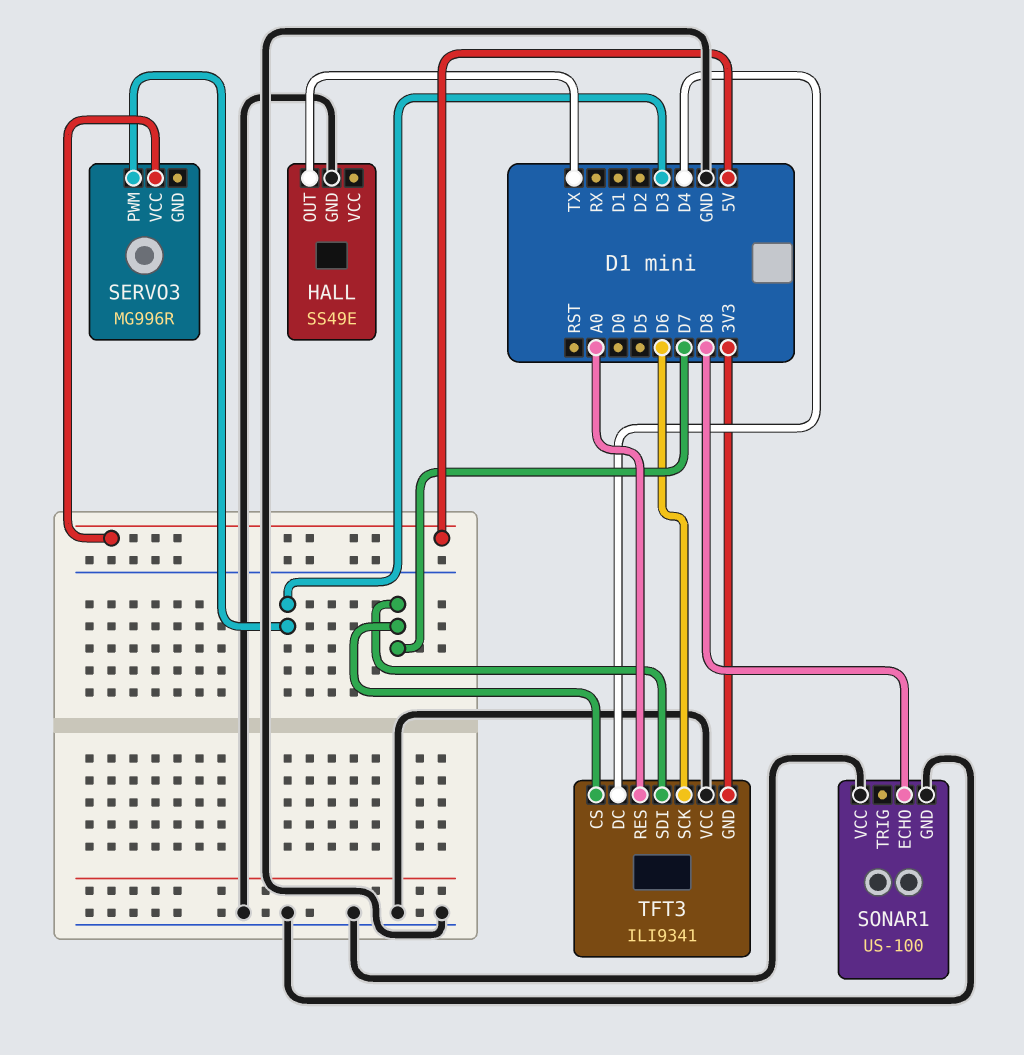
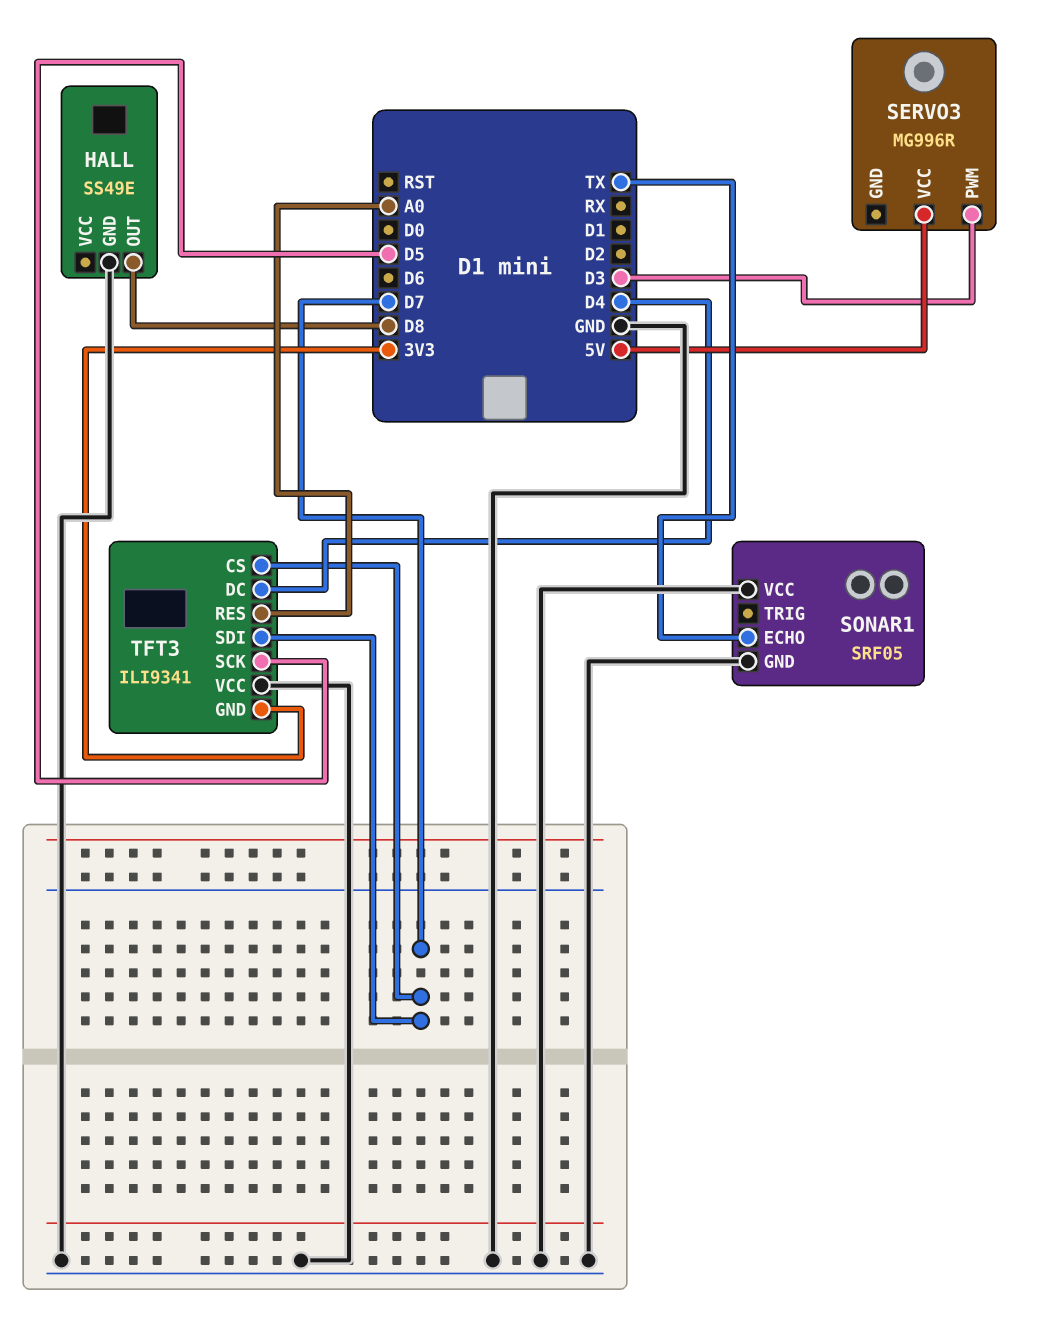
HALL pin OUT: TX -> D8
SONAR1: US-100 -> SRF05
SONAR1 pin ECHO: D8 -> TX
TFT3 pin SCK: D6 -> D5

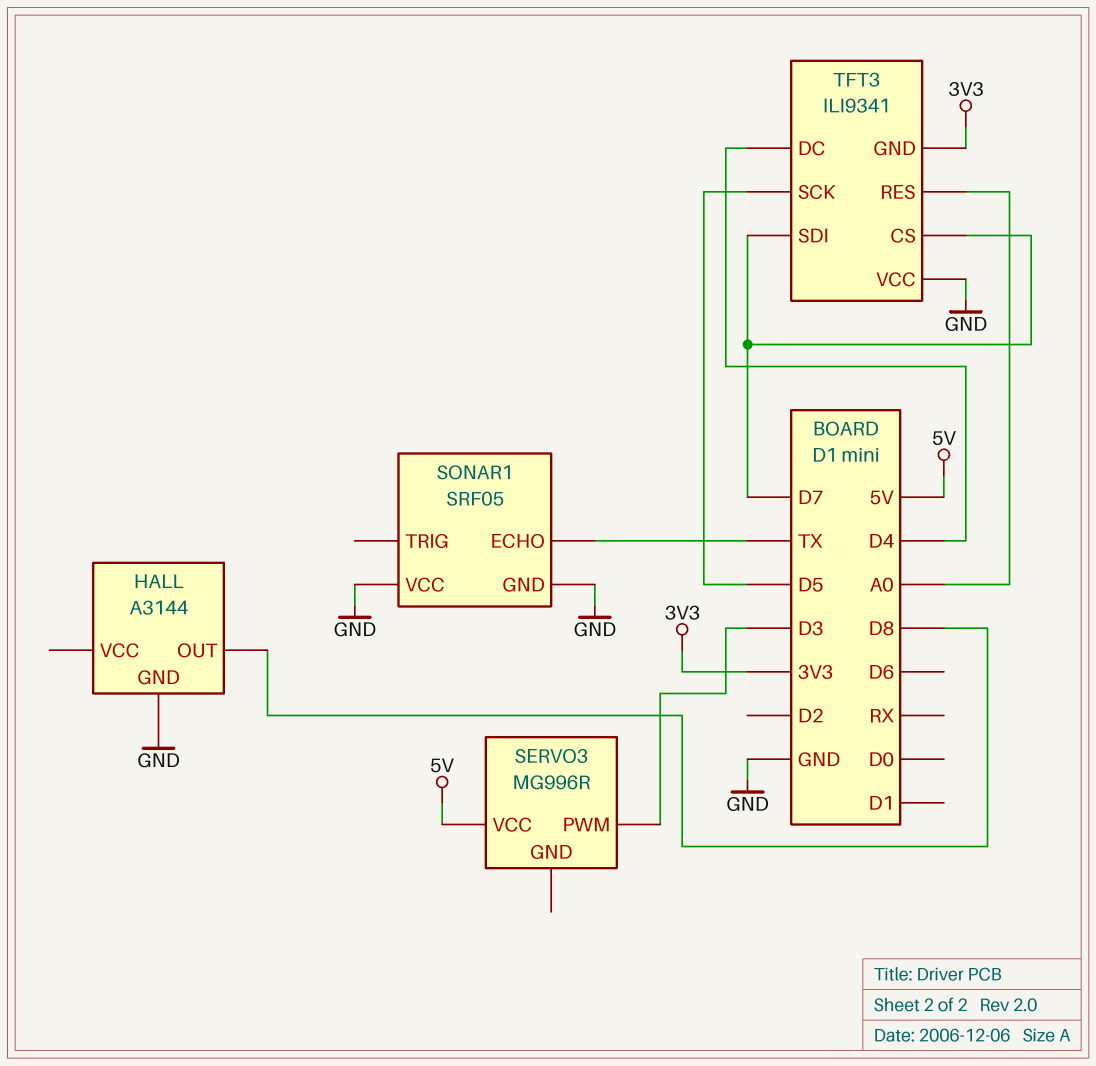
HALL: SS49E -> A3144

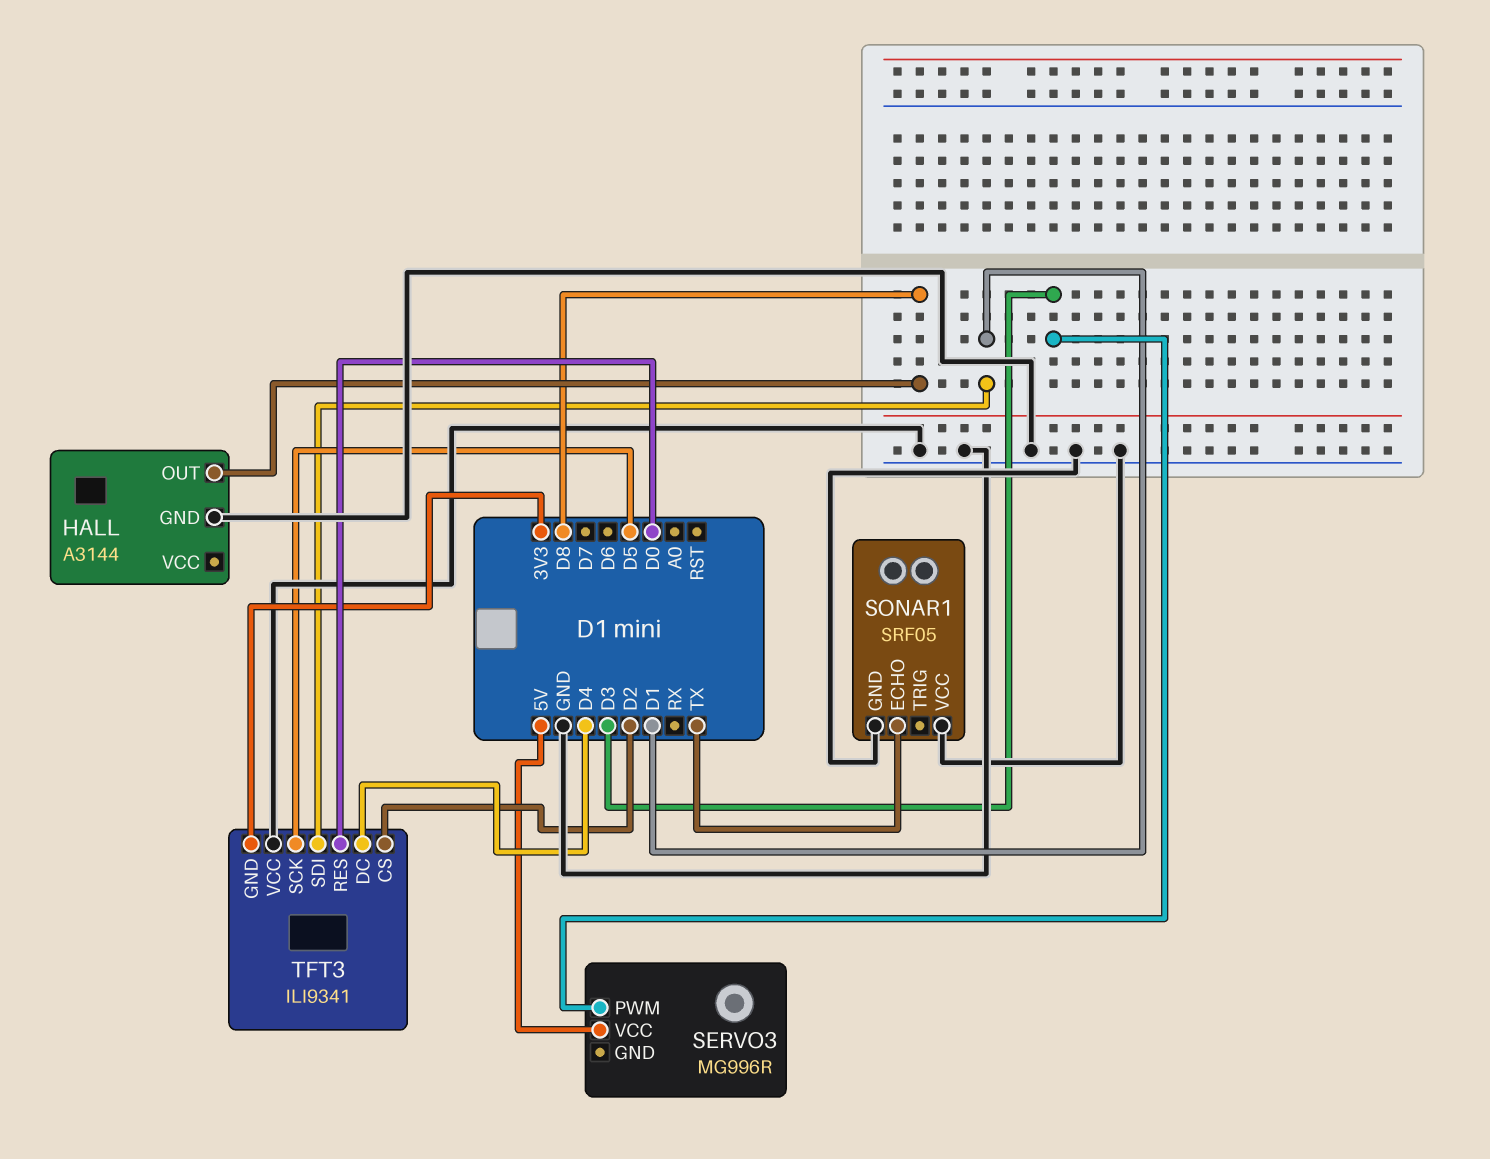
TFT3 pin CS: D7 -> D2
TFT3 pin RES: A0 -> D0
TFT3 pin SDI: D7 -> D1

